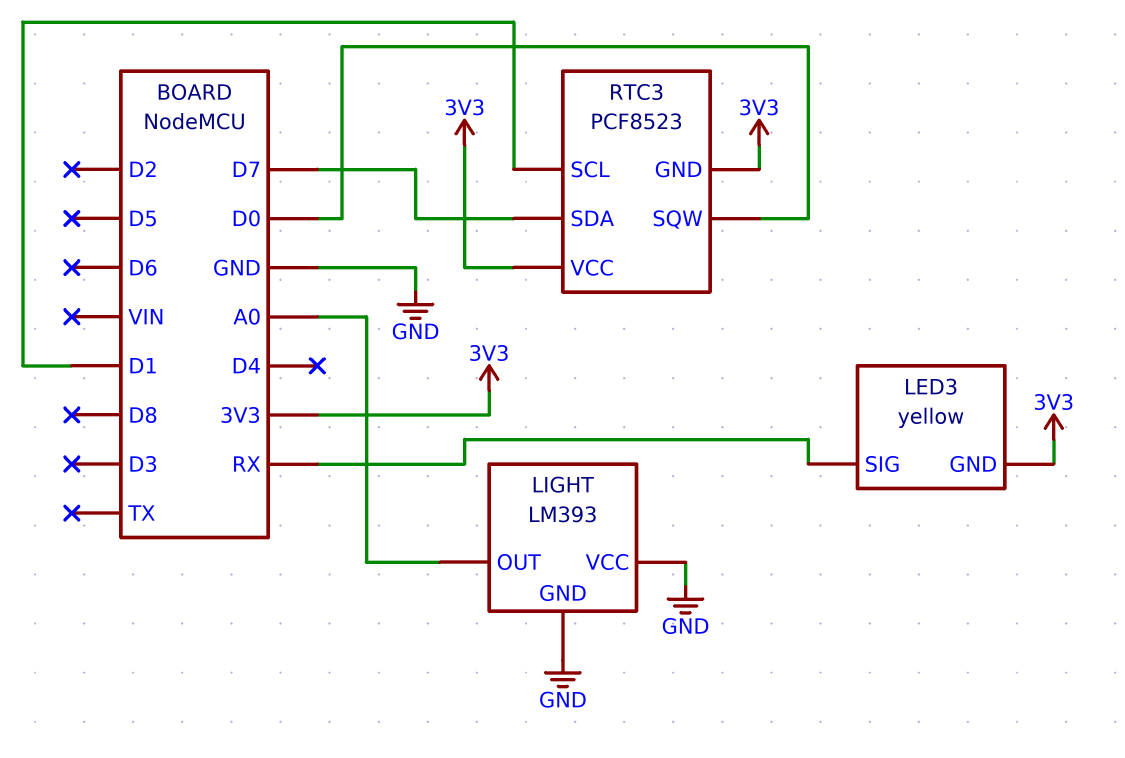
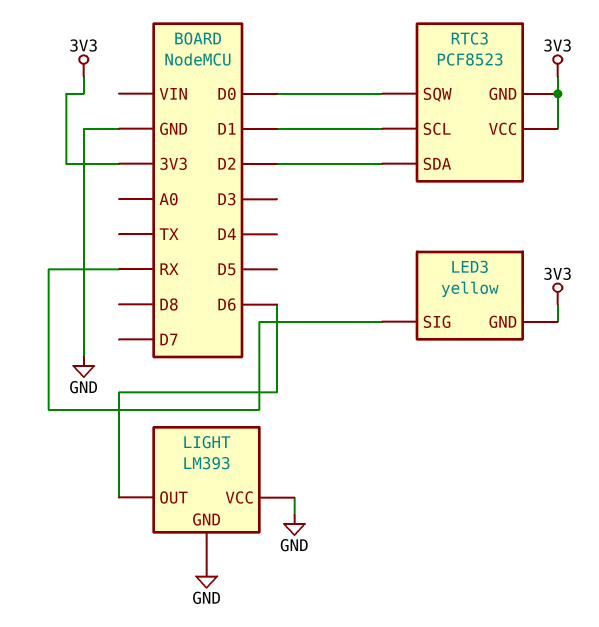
LIGHT pin OUT: A0 -> D6
RTC3 pin SDA: D7 -> D2

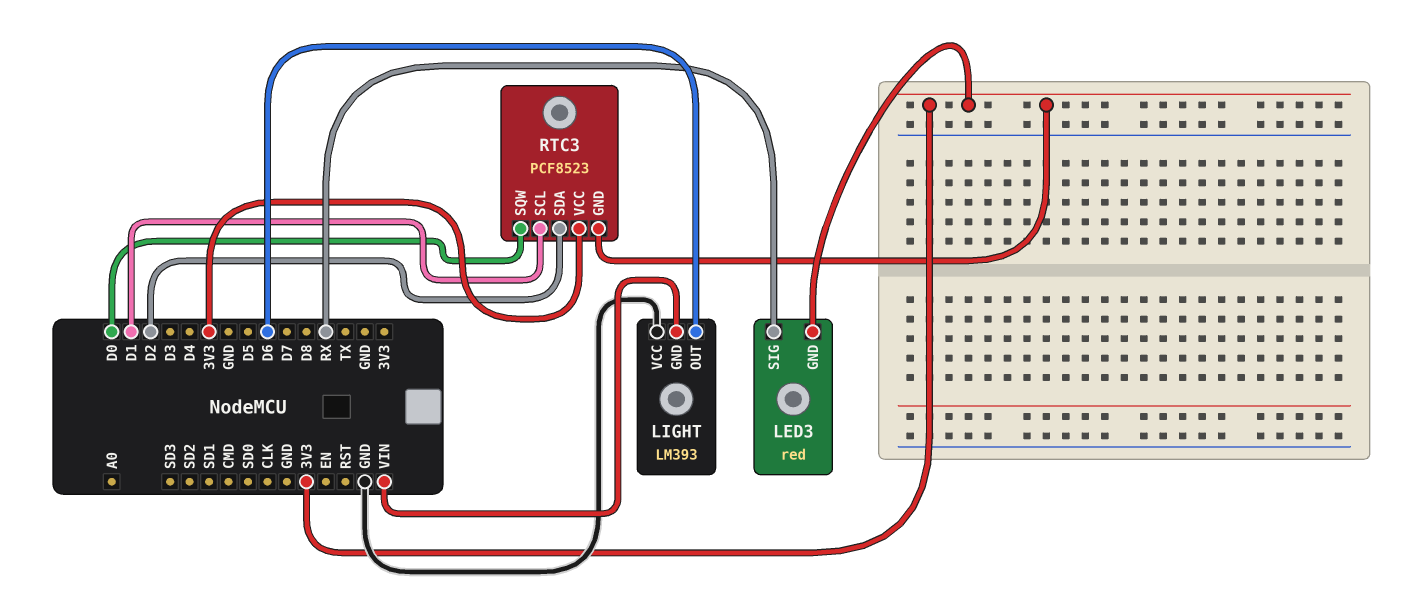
LED3: yellow -> red
LIGHT pin GND: GND -> VIN

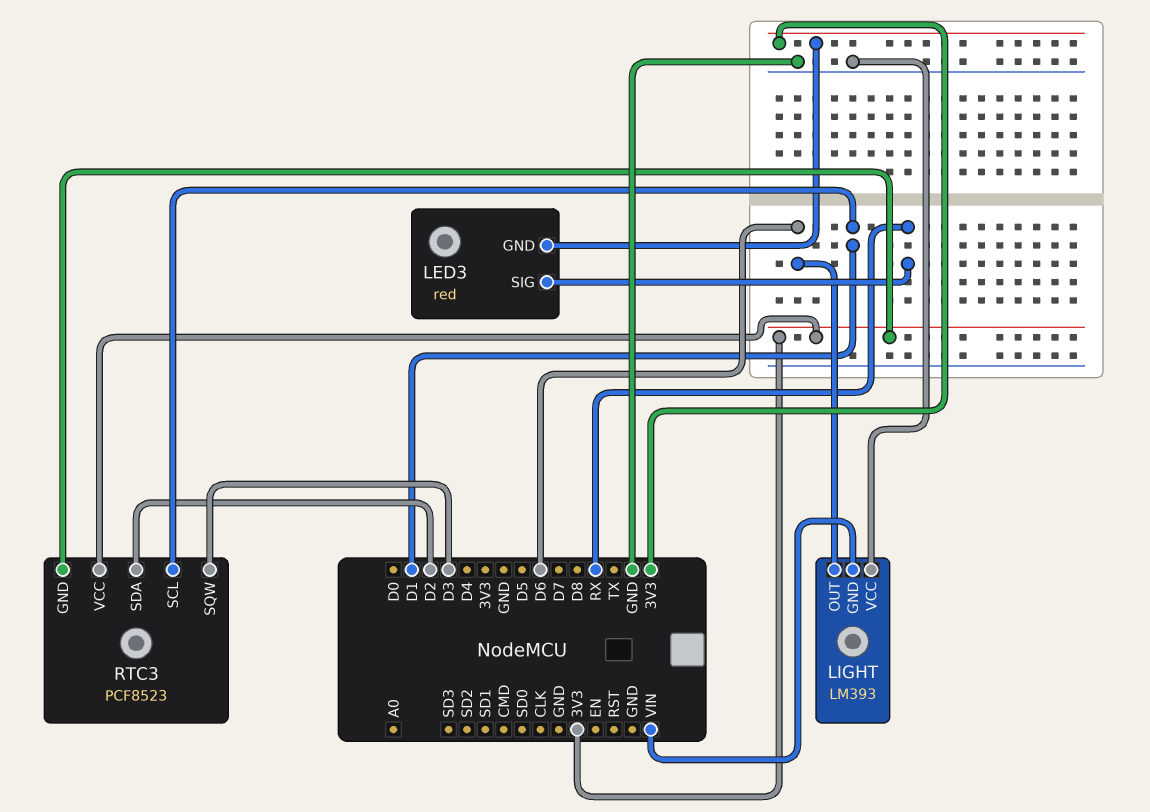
RTC3 pin SQW: D0 -> D3

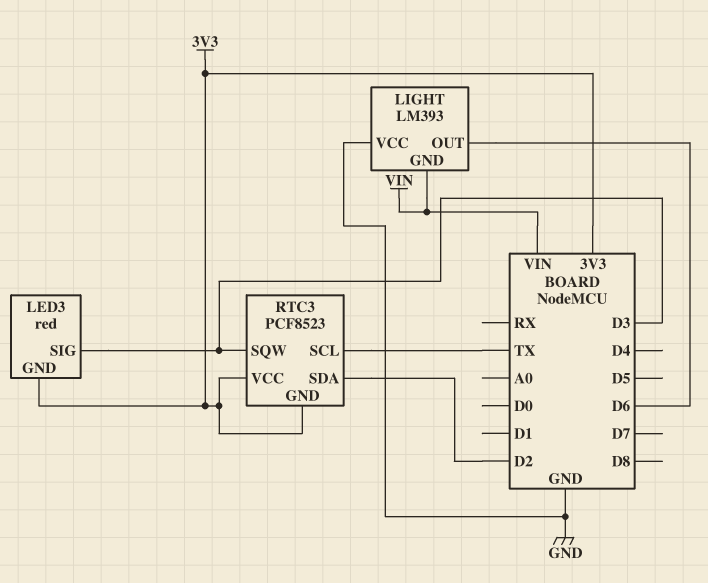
LED3 pin SIG: RX -> D3
RTC3 pin SCL: D1 -> TX

